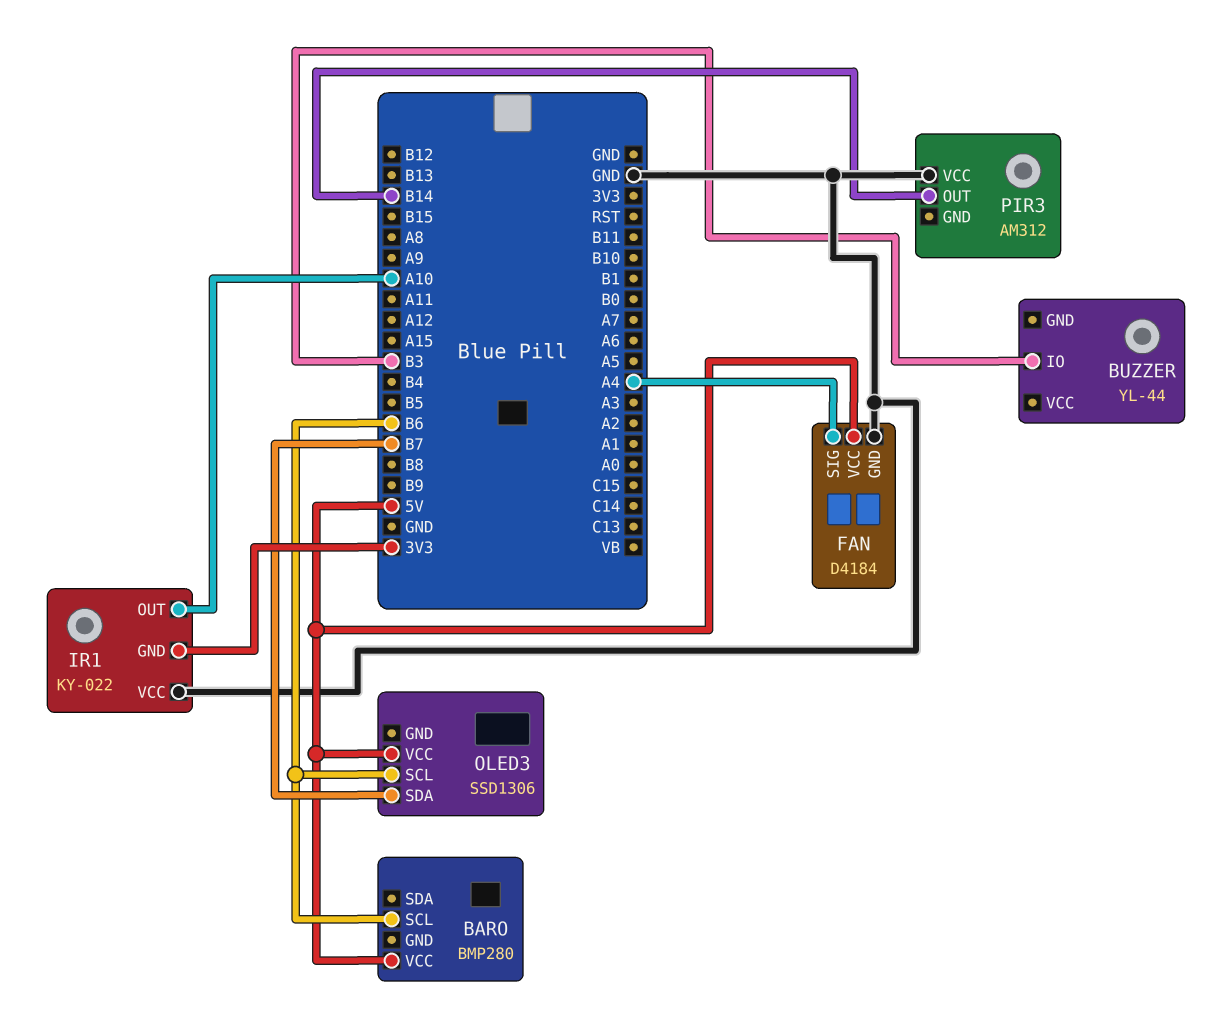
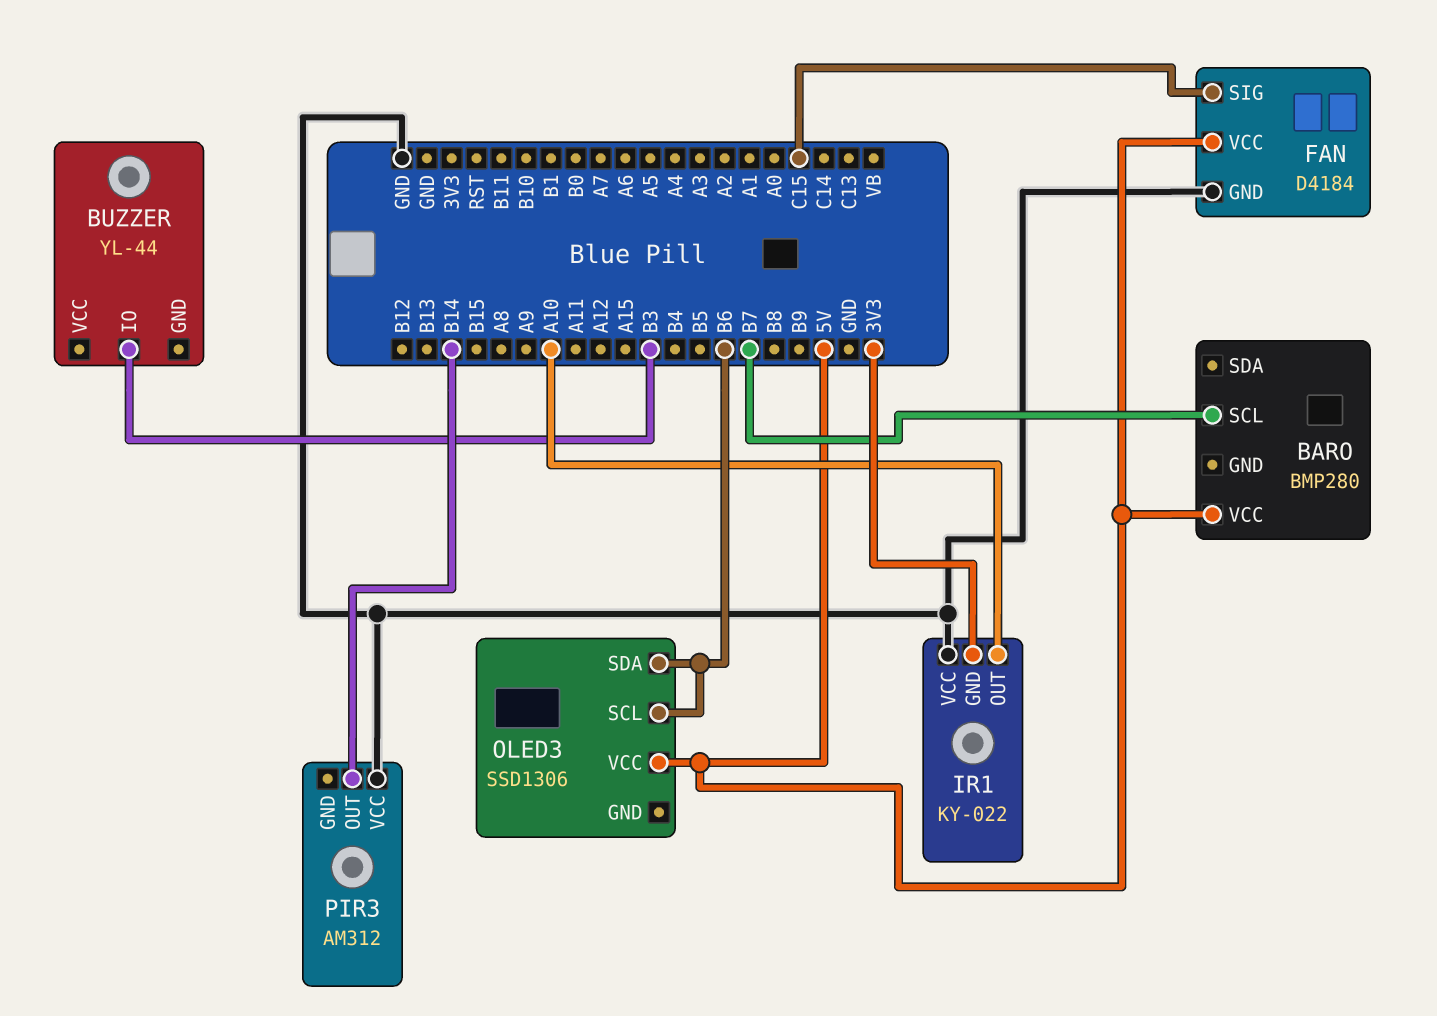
BARO pin SCL: B6 -> B7
FAN pin SIG: A4 -> C15
OLED3 pin SDA: B7 -> B6

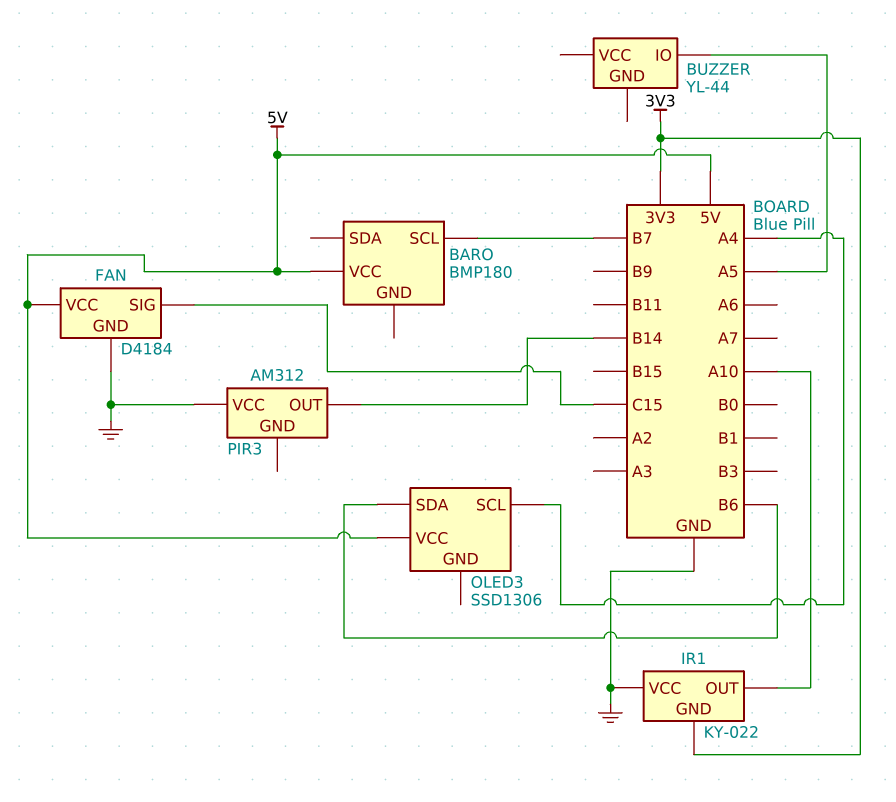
BARO: BMP280 -> BMP180
BUZZER pin IO: B3 -> A5
OLED3 pin SCL: B6 -> A4

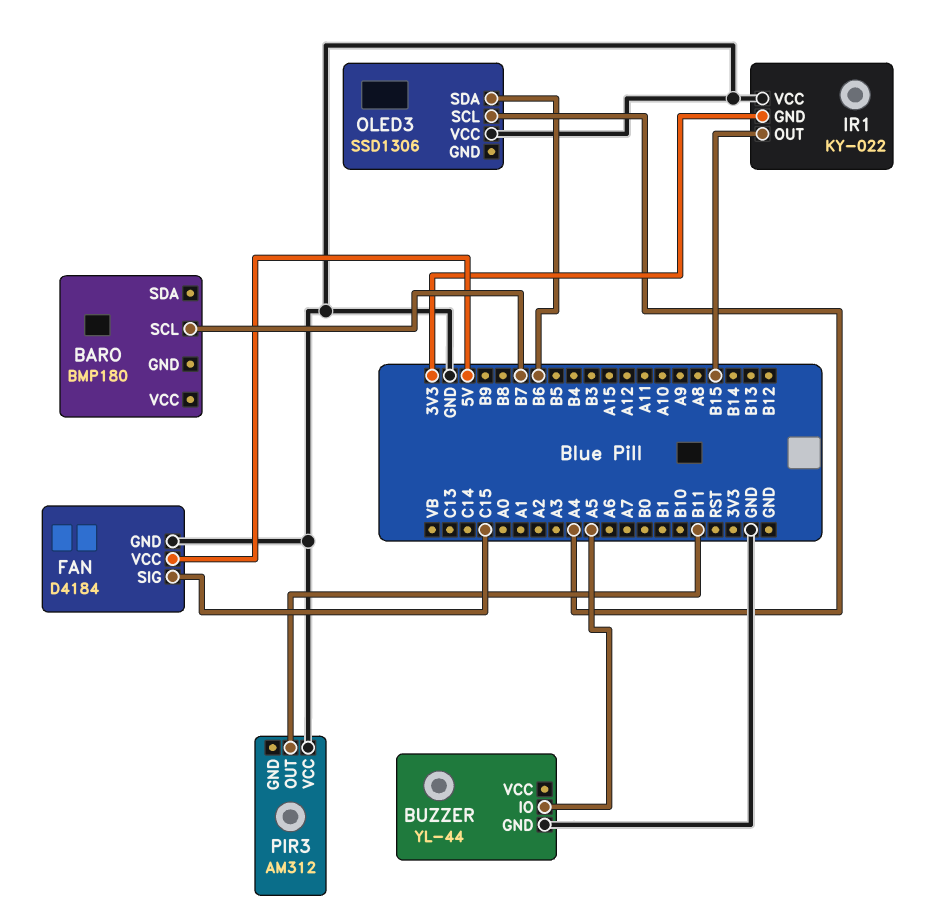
BARO pin VCC: 5V -> none
BUZZER pin GND: none -> GND
IR1 pin OUT: A10 -> B15
OLED3 pin VCC: 5V -> GND
PIR3 pin OUT: B14 -> B11

